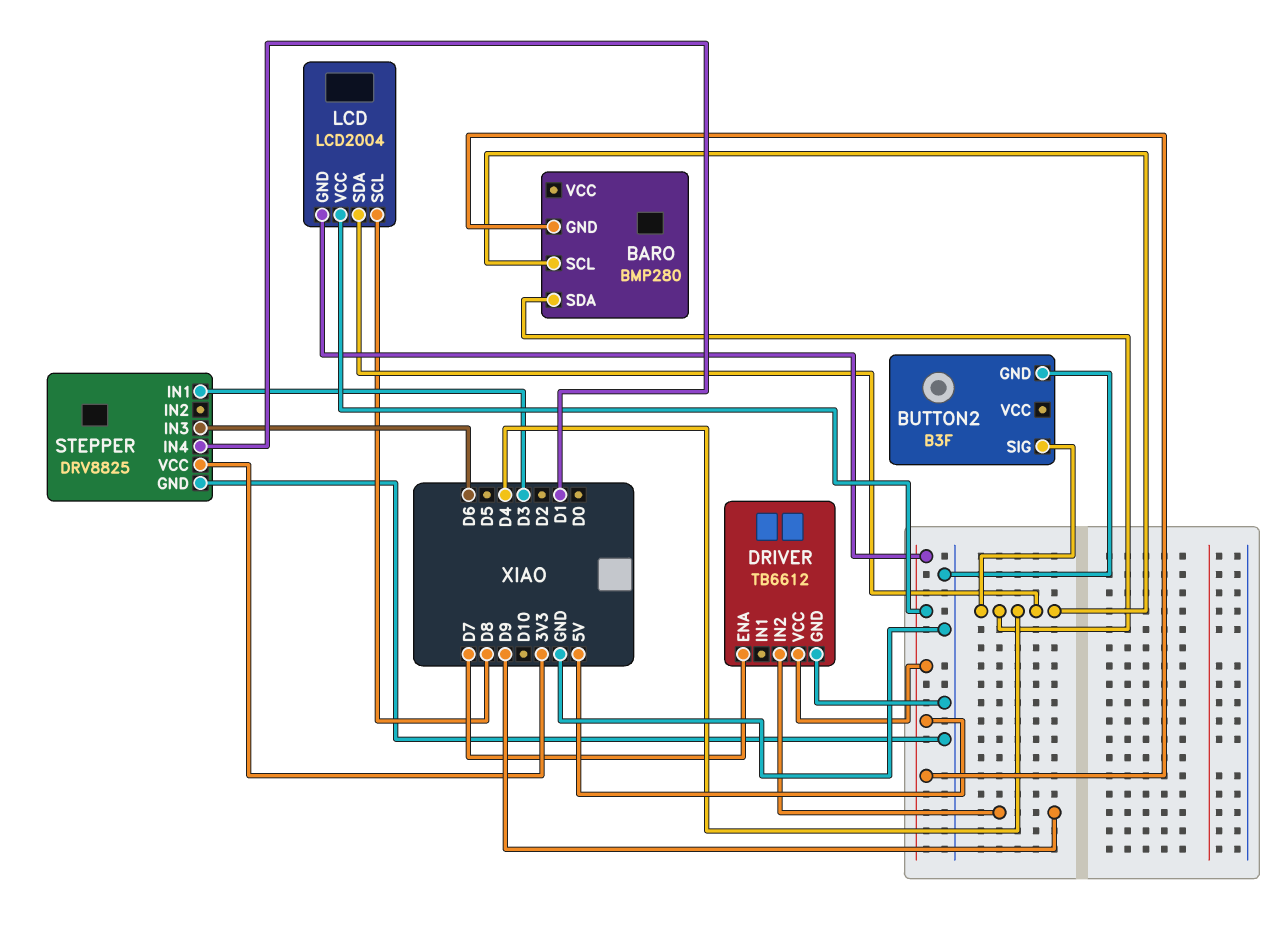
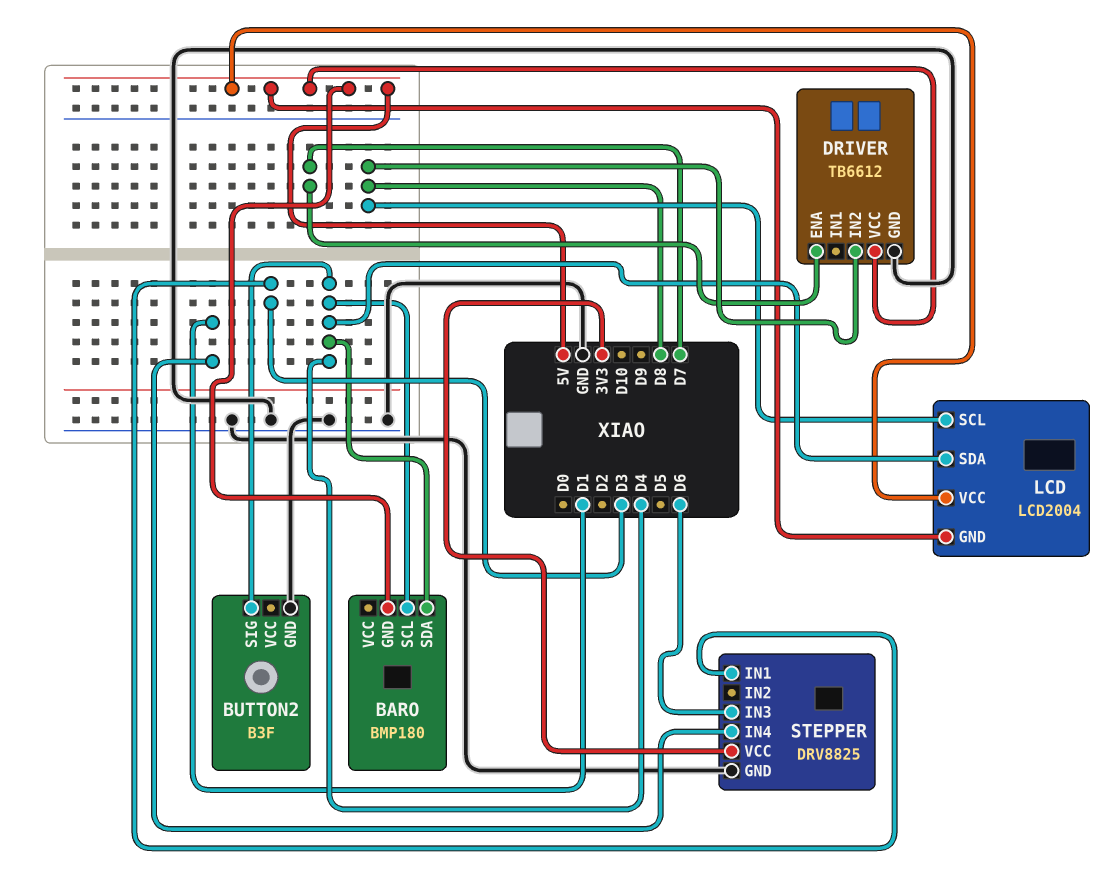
BARO: BMP280 -> BMP180
DRIVER pin IN2: D9 -> D8

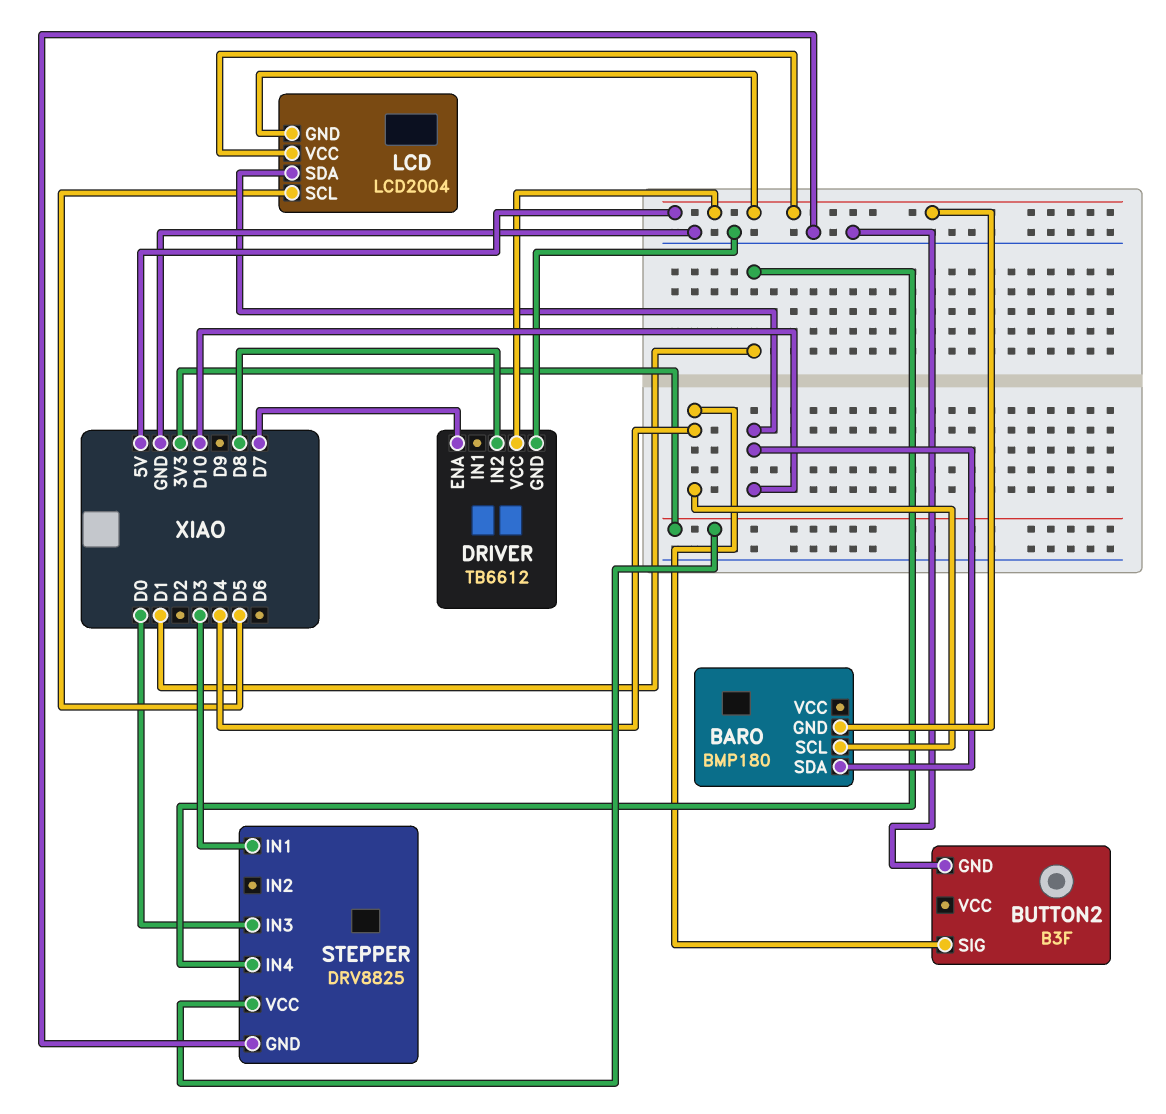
BARO pin SDA: D4 -> D10
LCD pin SCL: D8 -> D5
LCD pin SDA: D4 -> D10
STEPPER pin IN3: D6 -> D0

